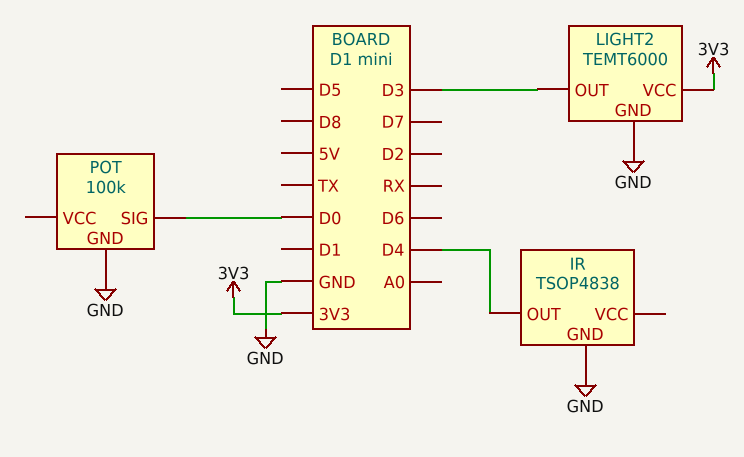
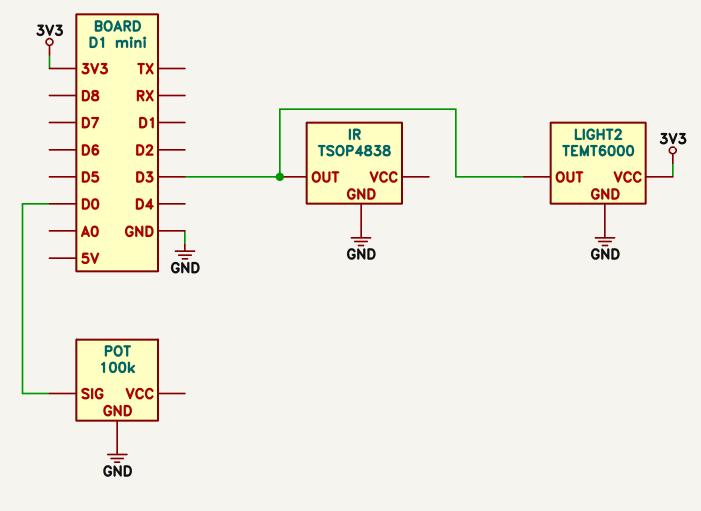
IR pin OUT: D4 -> D3

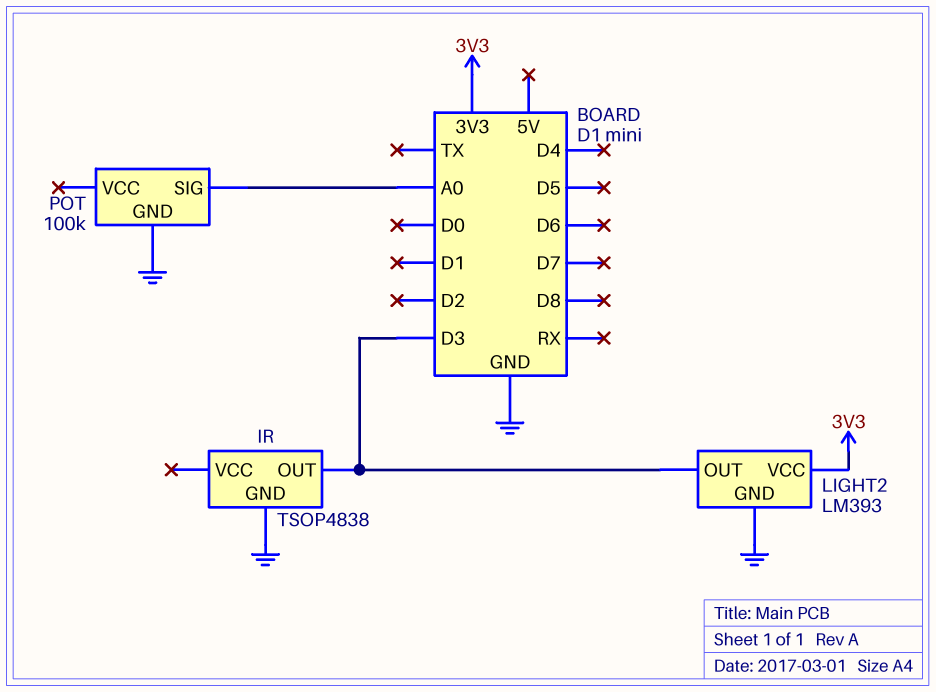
LIGHT2: TEMT6000 -> LM393
POT pin SIG: D0 -> A0

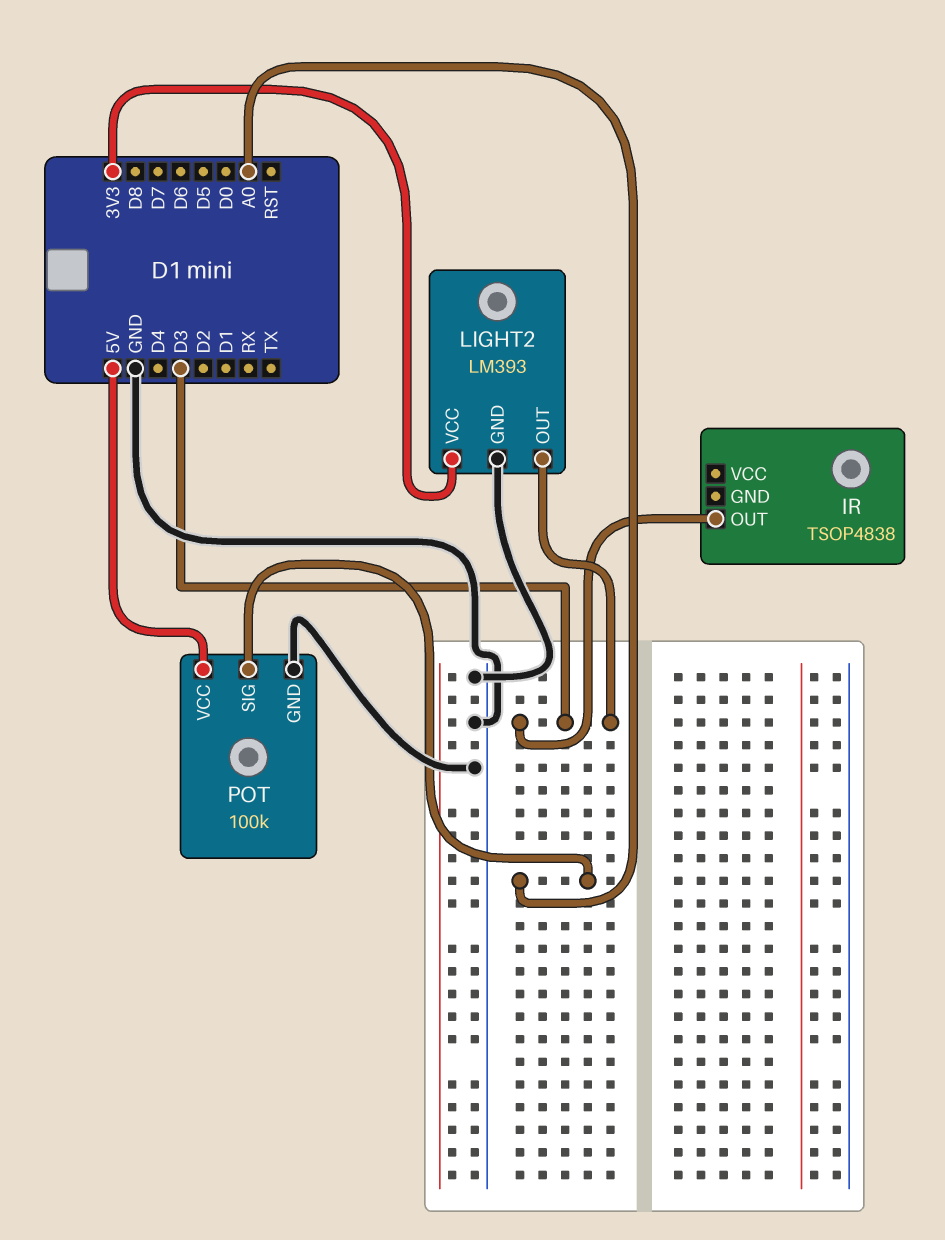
IR pin GND: GND -> none
POT pin VCC: none -> 5V

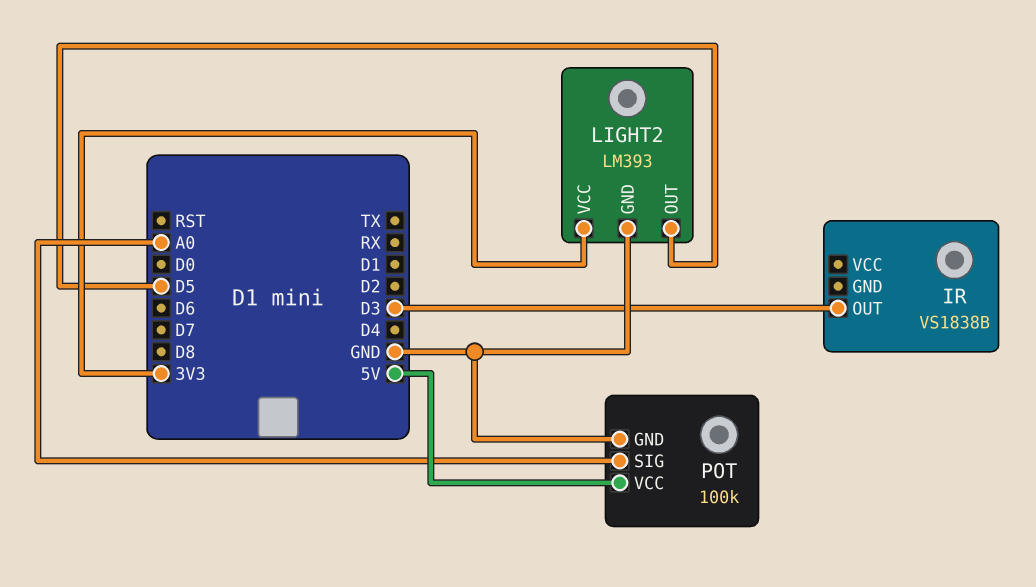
IR: TSOP4838 -> VS1838B
LIGHT2 pin OUT: D3 -> D5

